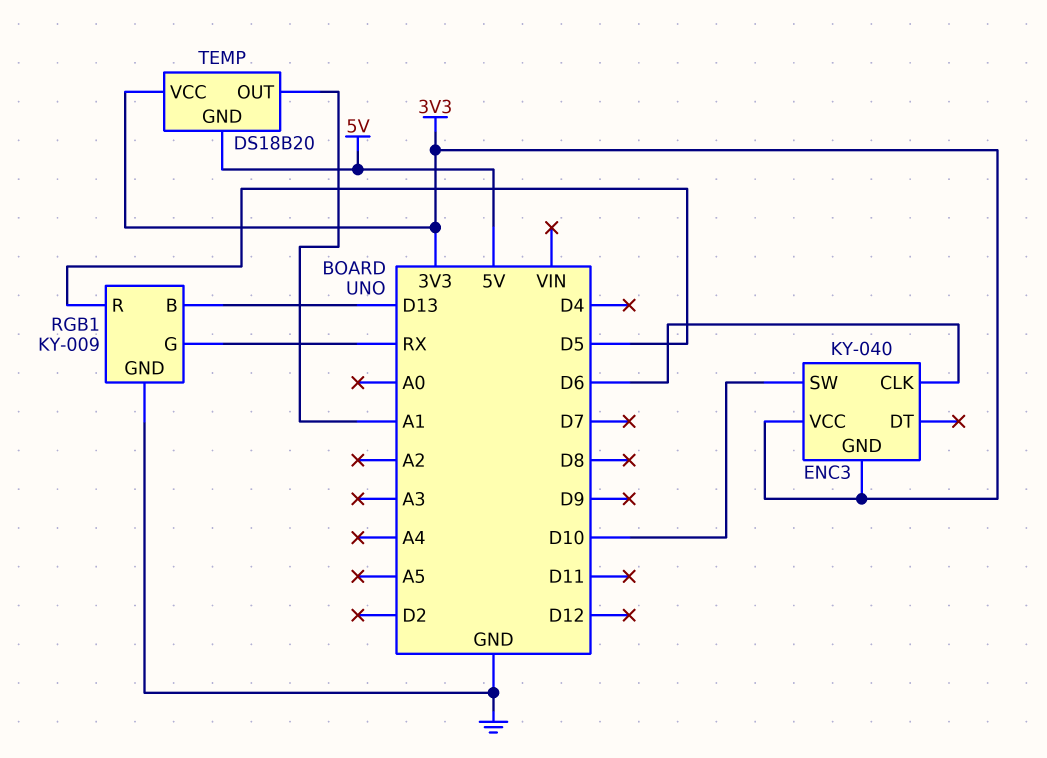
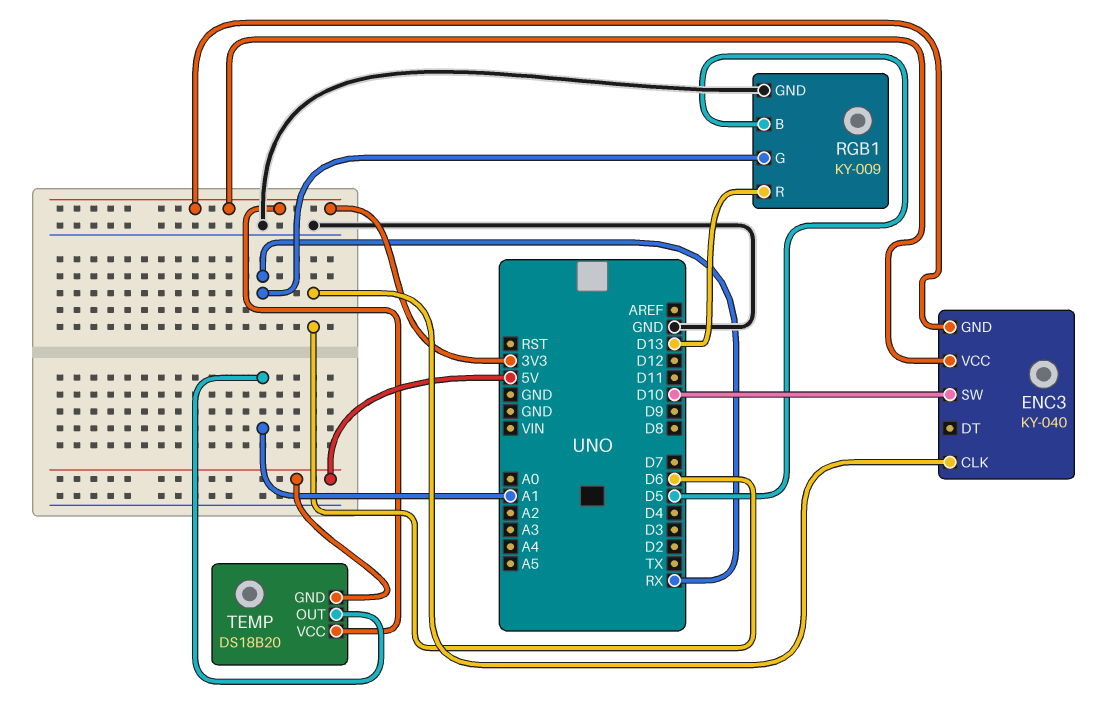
RGB1 pin B: D13 -> D5
RGB1 pin R: D5 -> D13

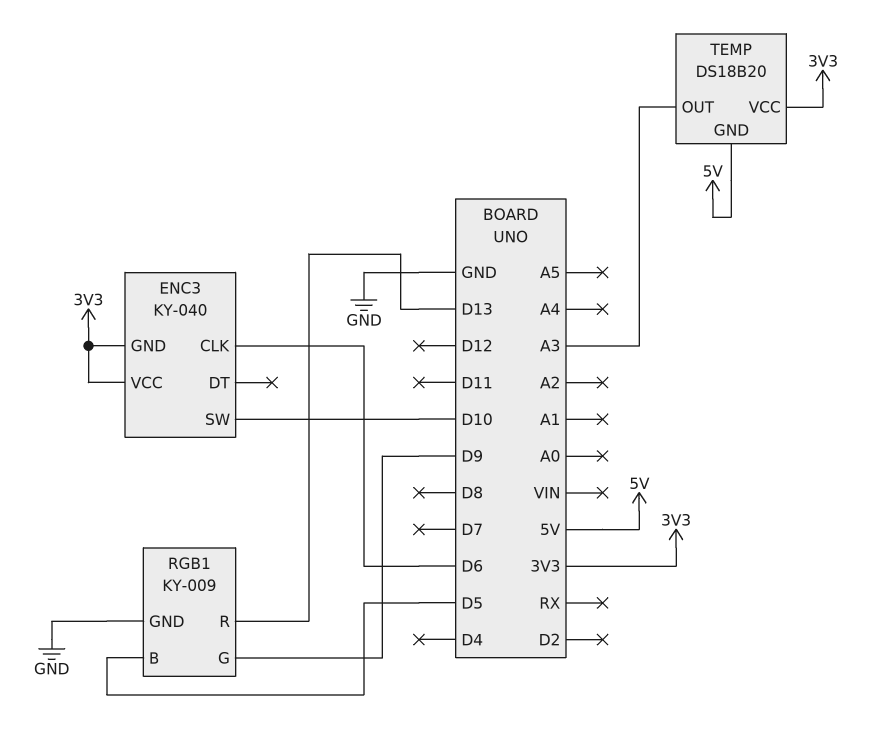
RGB1 pin G: RX -> D9
TEMP pin OUT: A1 -> A3

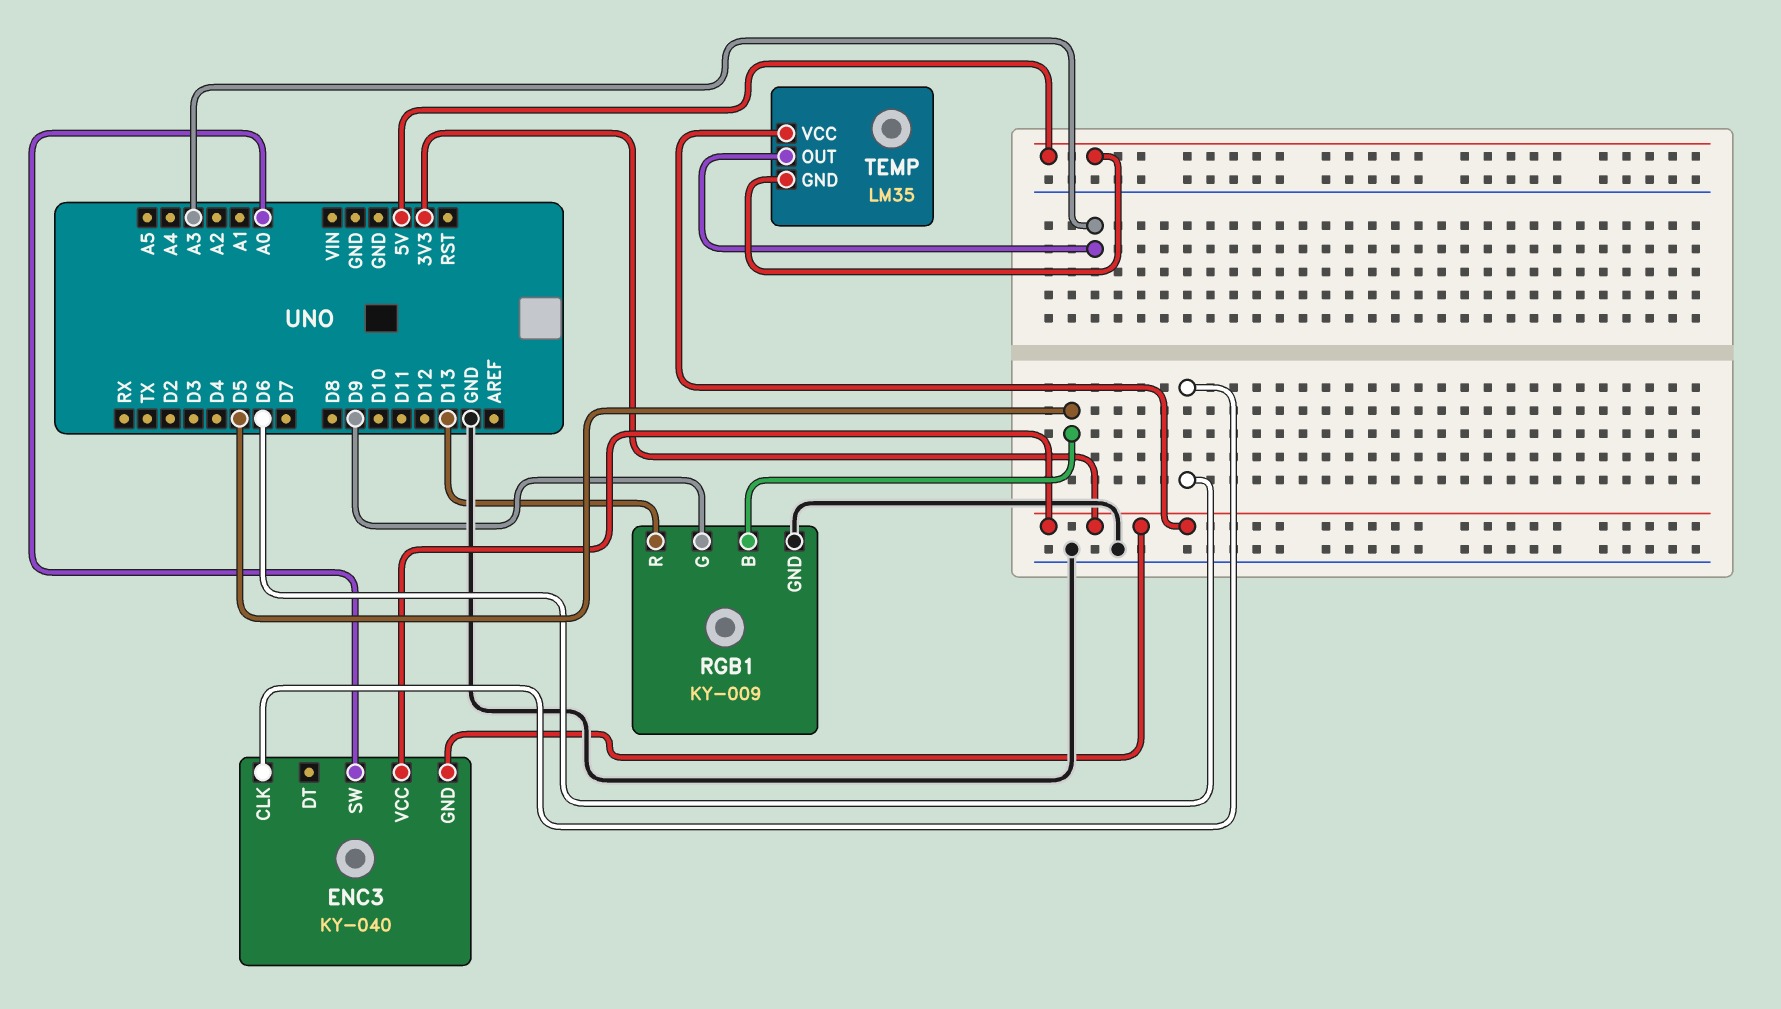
ENC3 pin SW: D10 -> A0
TEMP: DS18B20 -> LM35

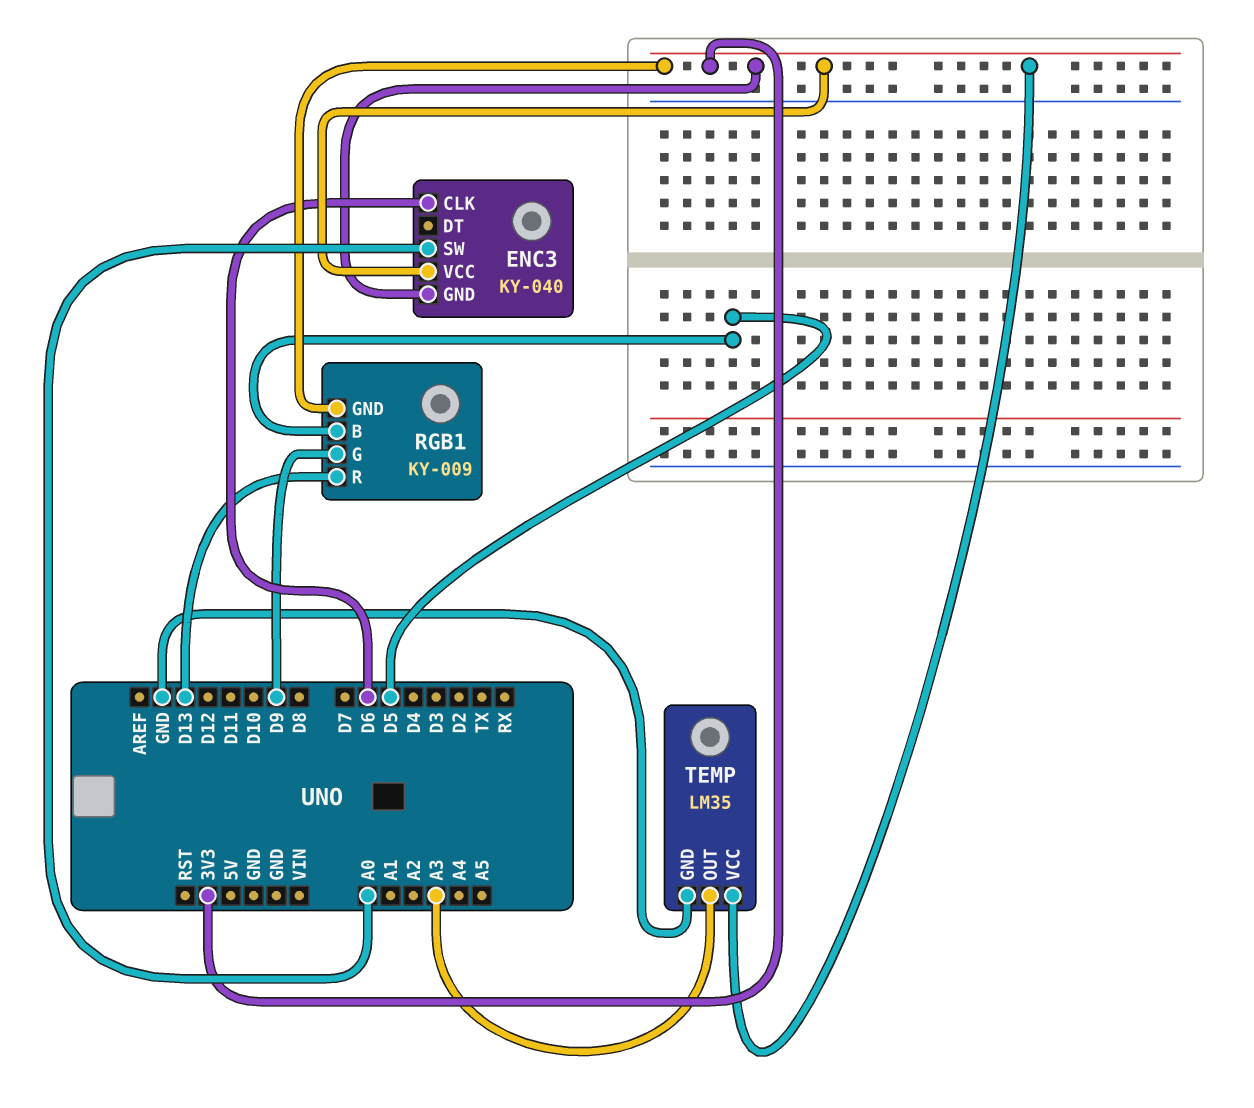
RGB1 pin GND: GND -> 3V3
TEMP pin GND: 5V -> GND

